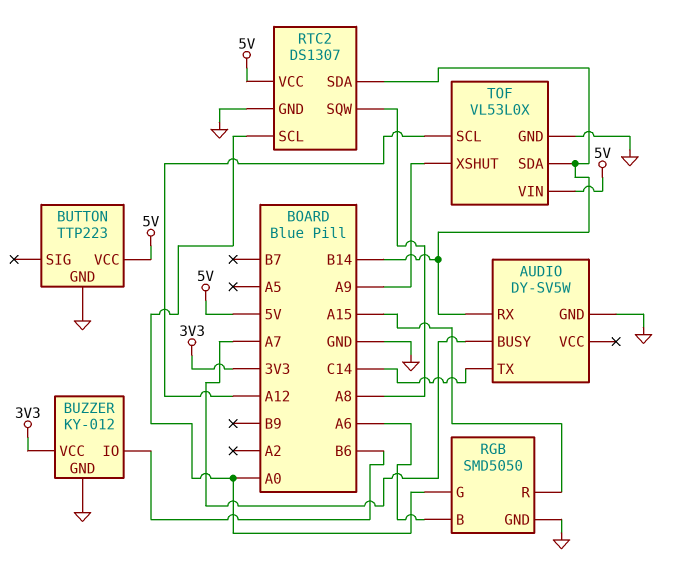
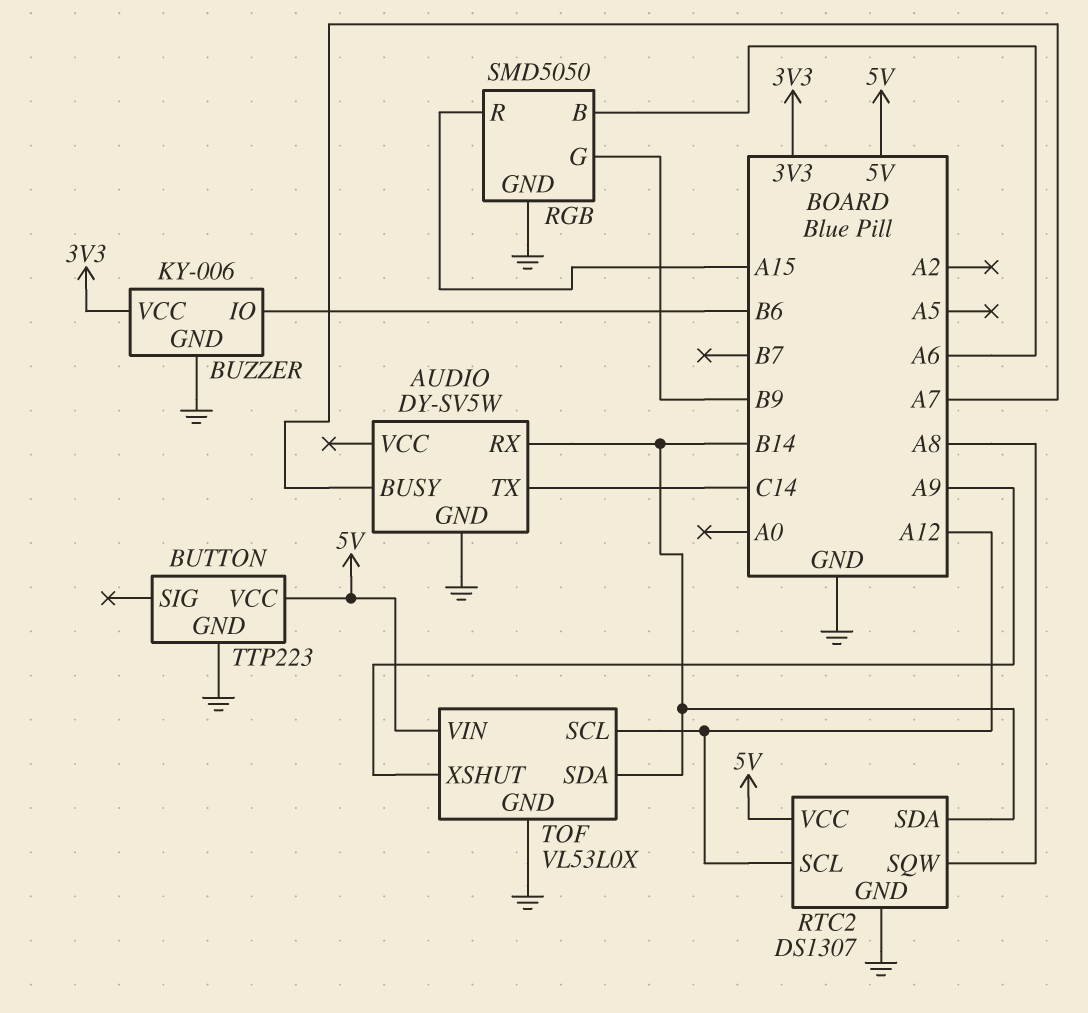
BUZZER: KY-012 -> KY-006
RGB pin G: A0 -> B9
RTC2 pin SCL: A0 -> A12

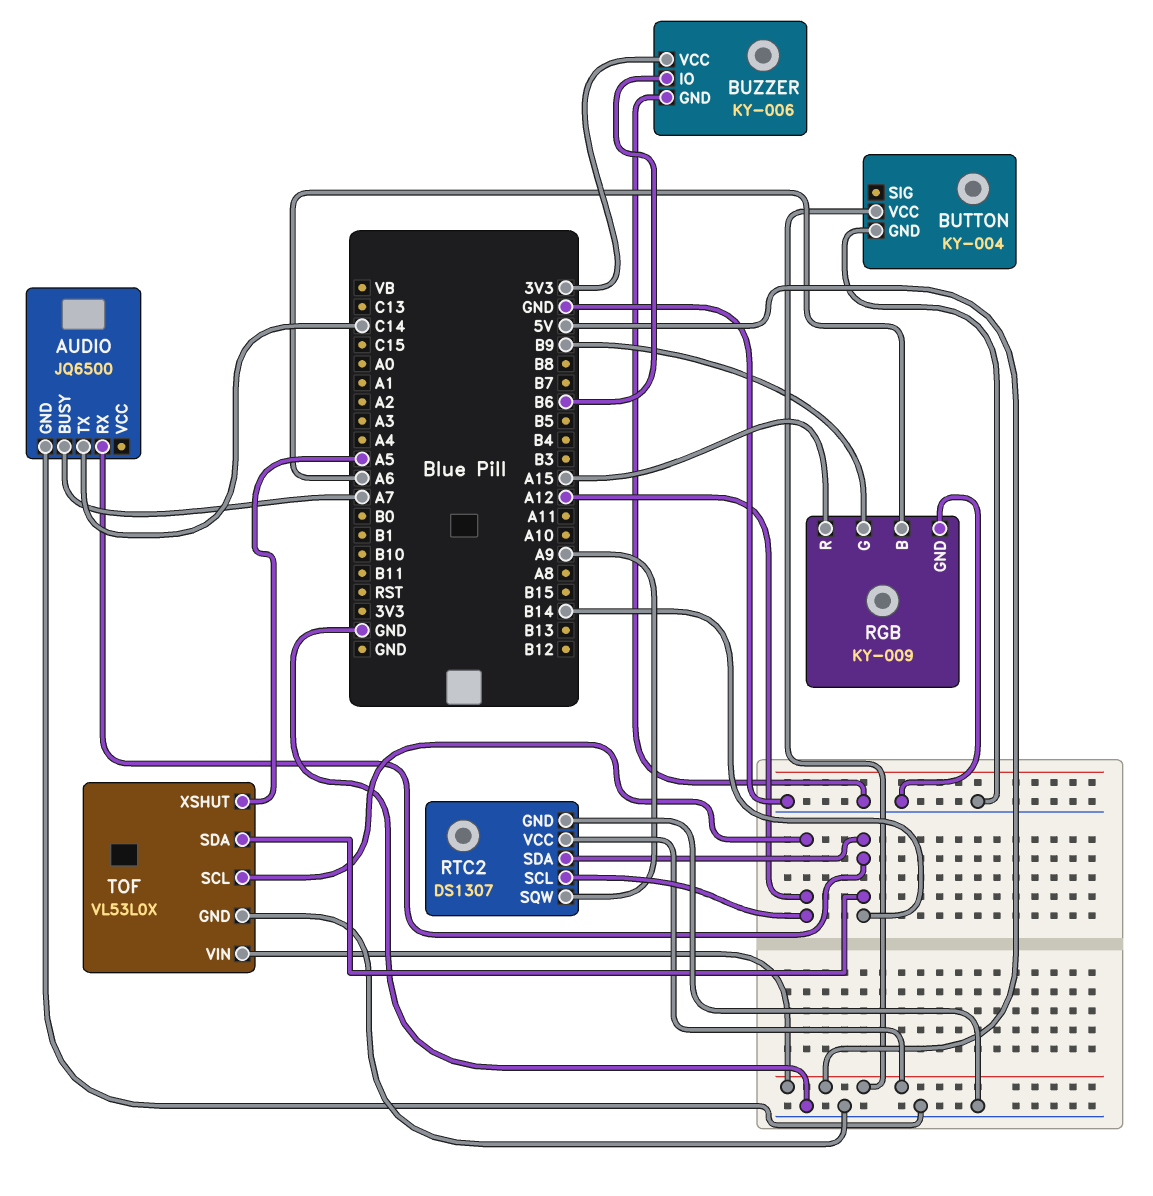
AUDIO: DY-SV5W -> JQ6500
BUTTON: TTP223 -> KY-004
RGB: SMD5050 -> KY-009
RTC2 pin SQW: A8 -> A9
TOF pin XSHUT: A9 -> A5

